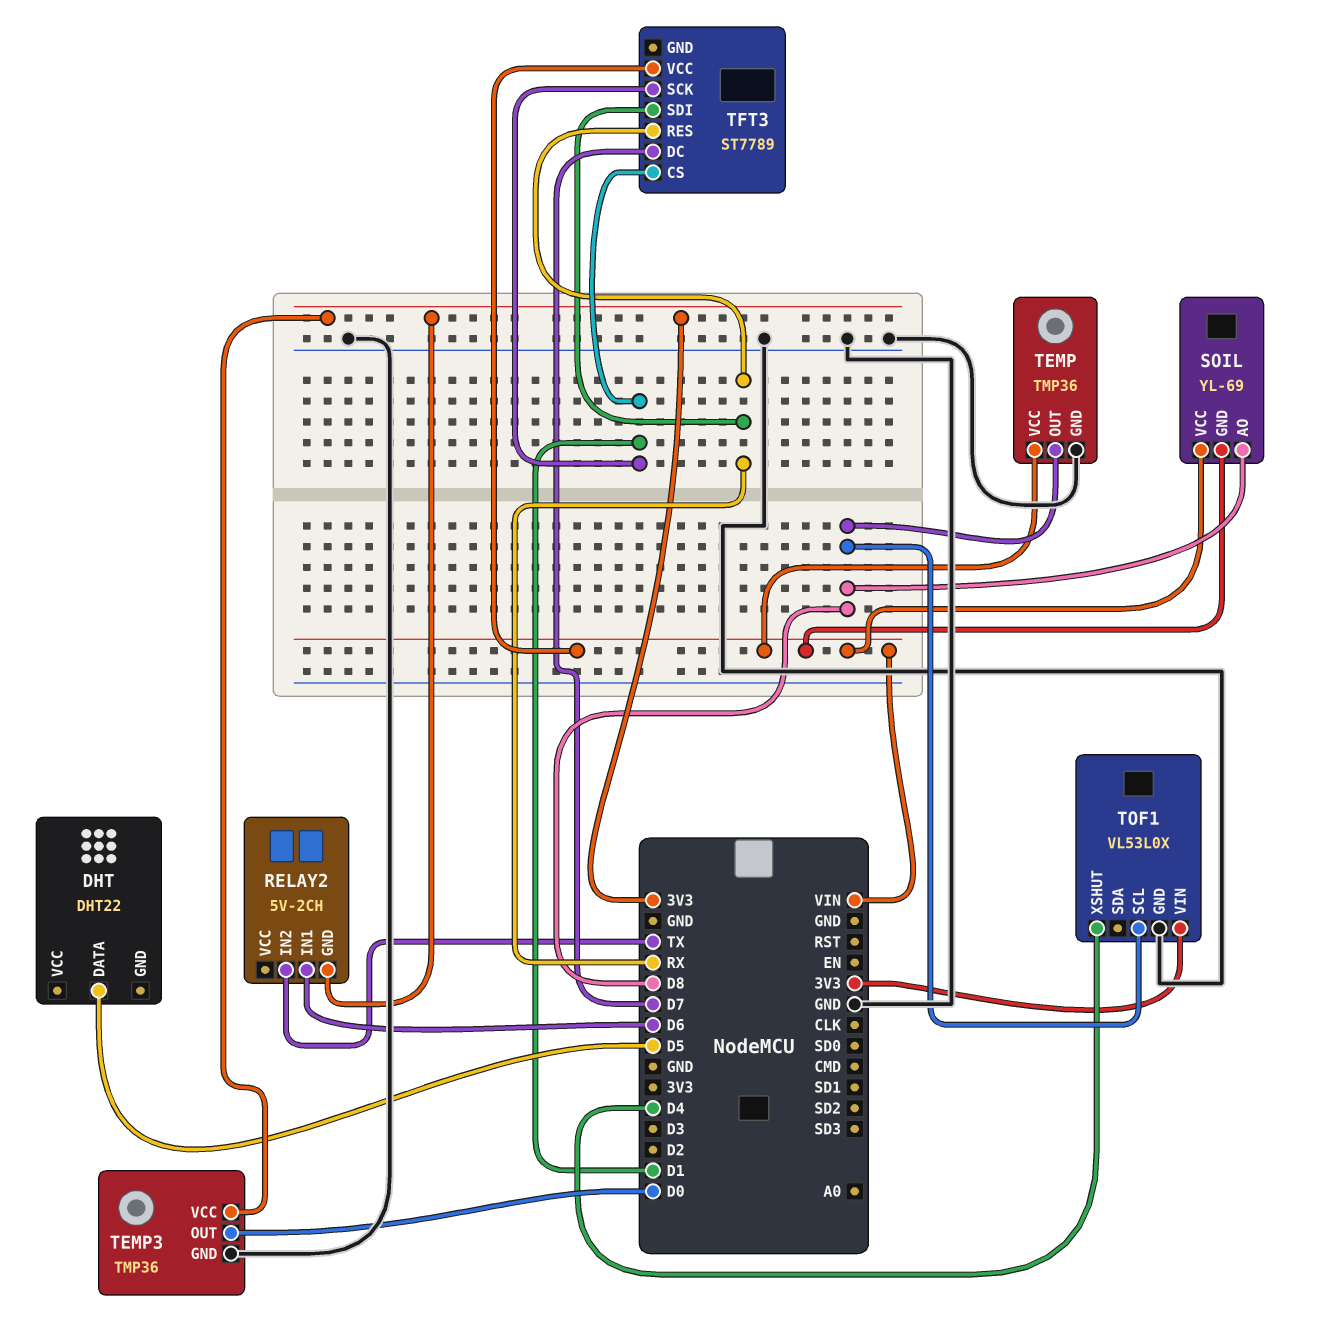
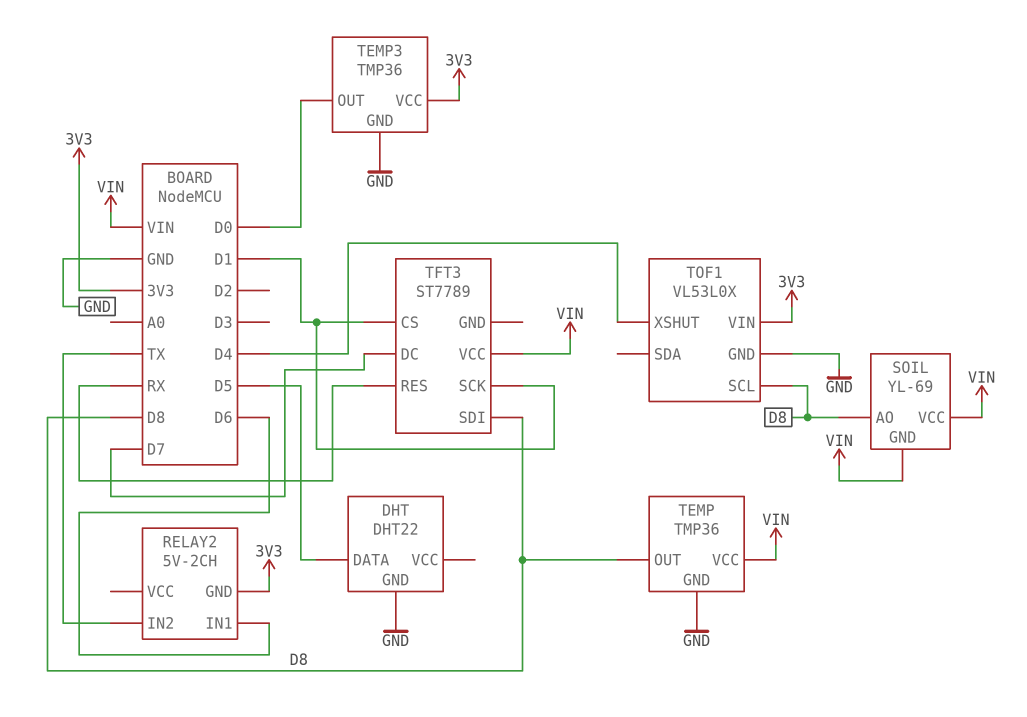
DHT pin GND: none -> GND
TFT3 pin SDI: RX -> D8

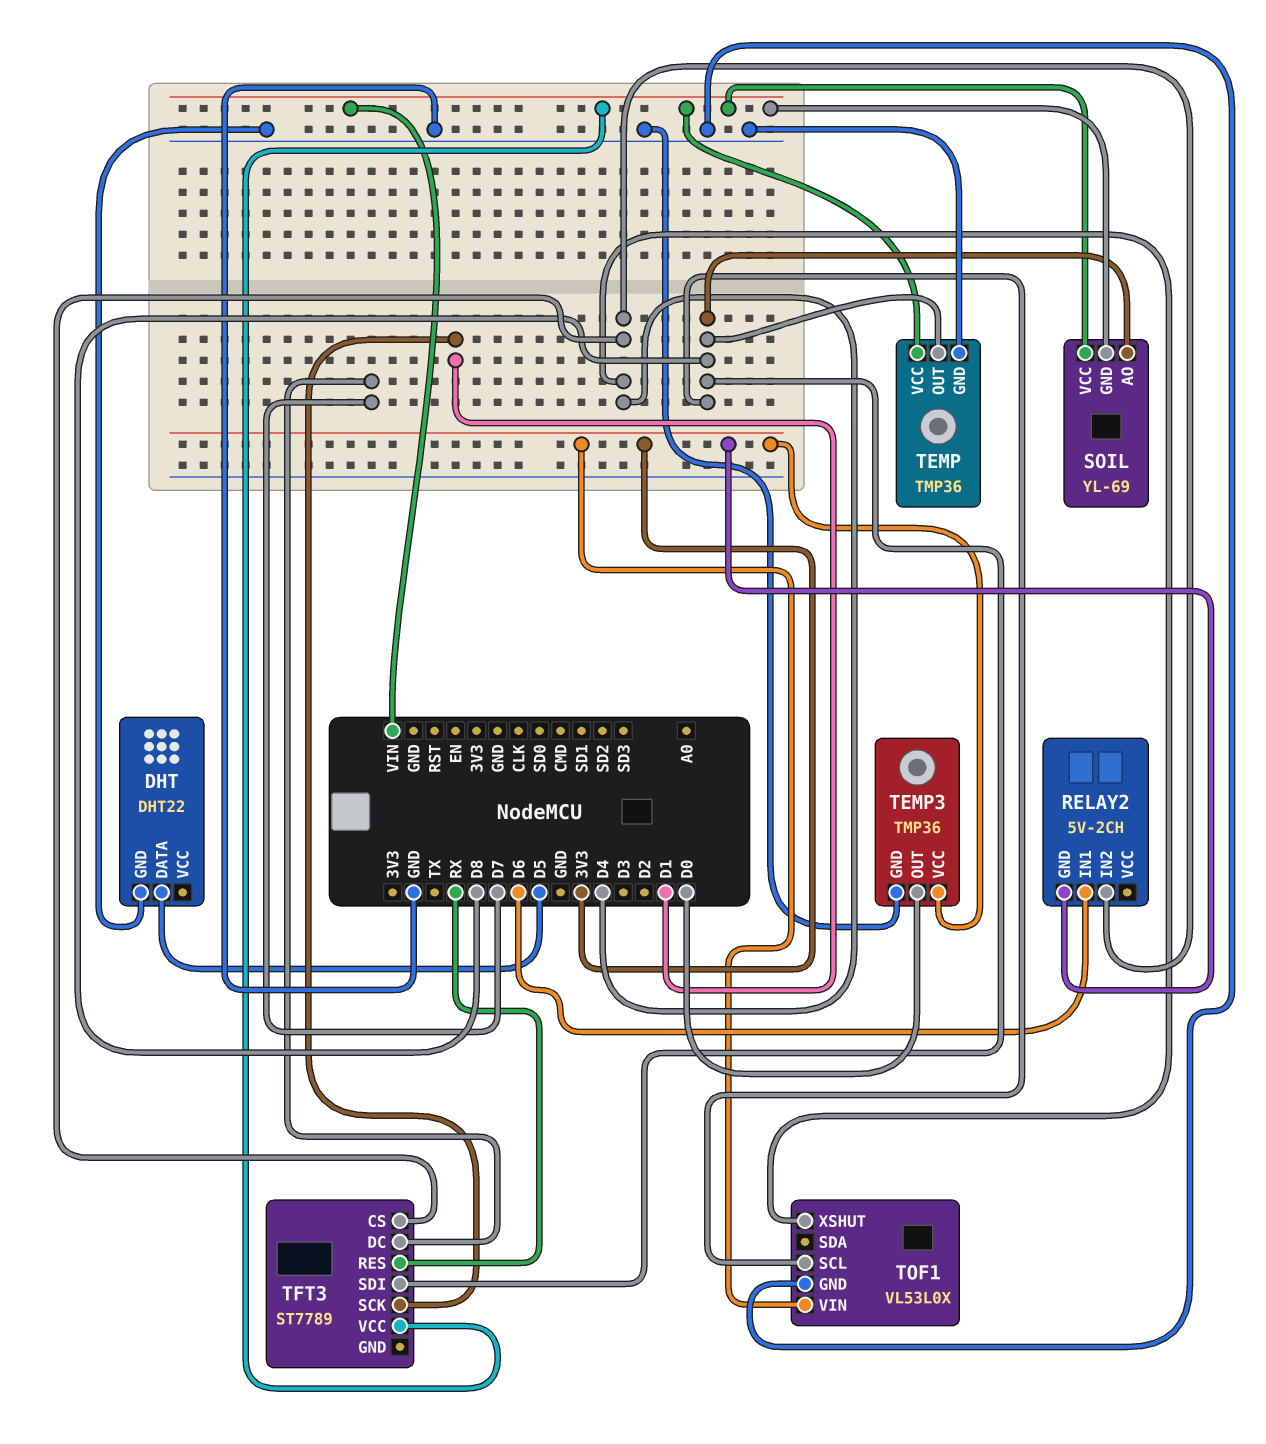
RELAY2 pin IN2: TX -> D4
TFT3 pin CS: D1 -> D4

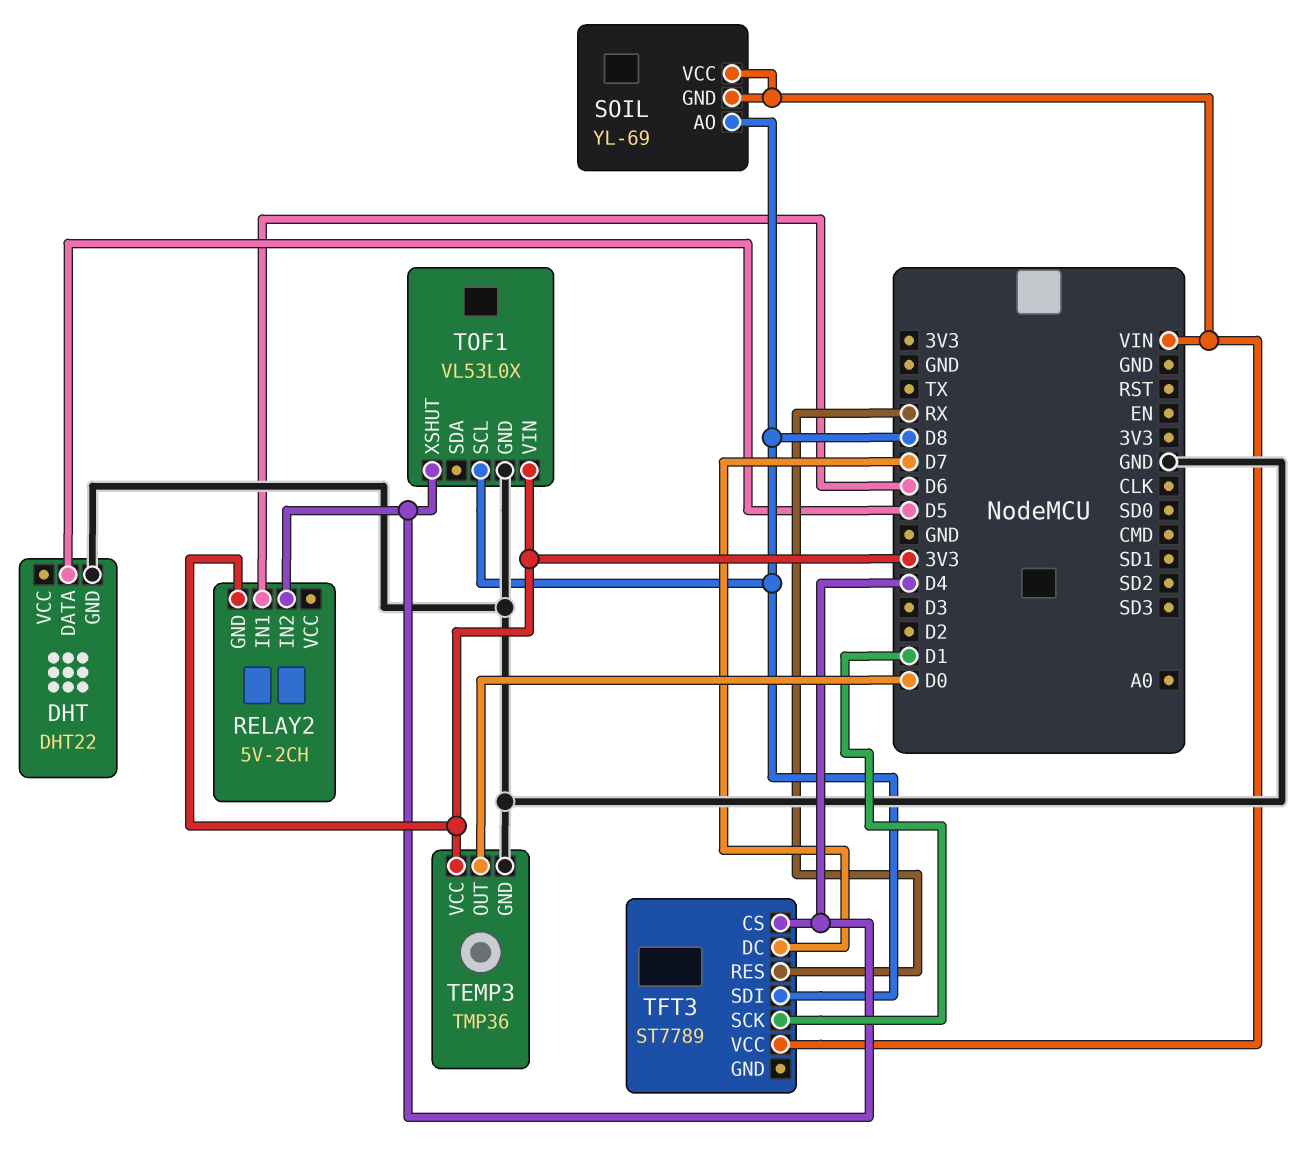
TEMP: TMP36 -> none
TEMP pin GND: GND -> none
TEMP pin OUT: D8 -> none
TEMP pin VCC: VIN -> none

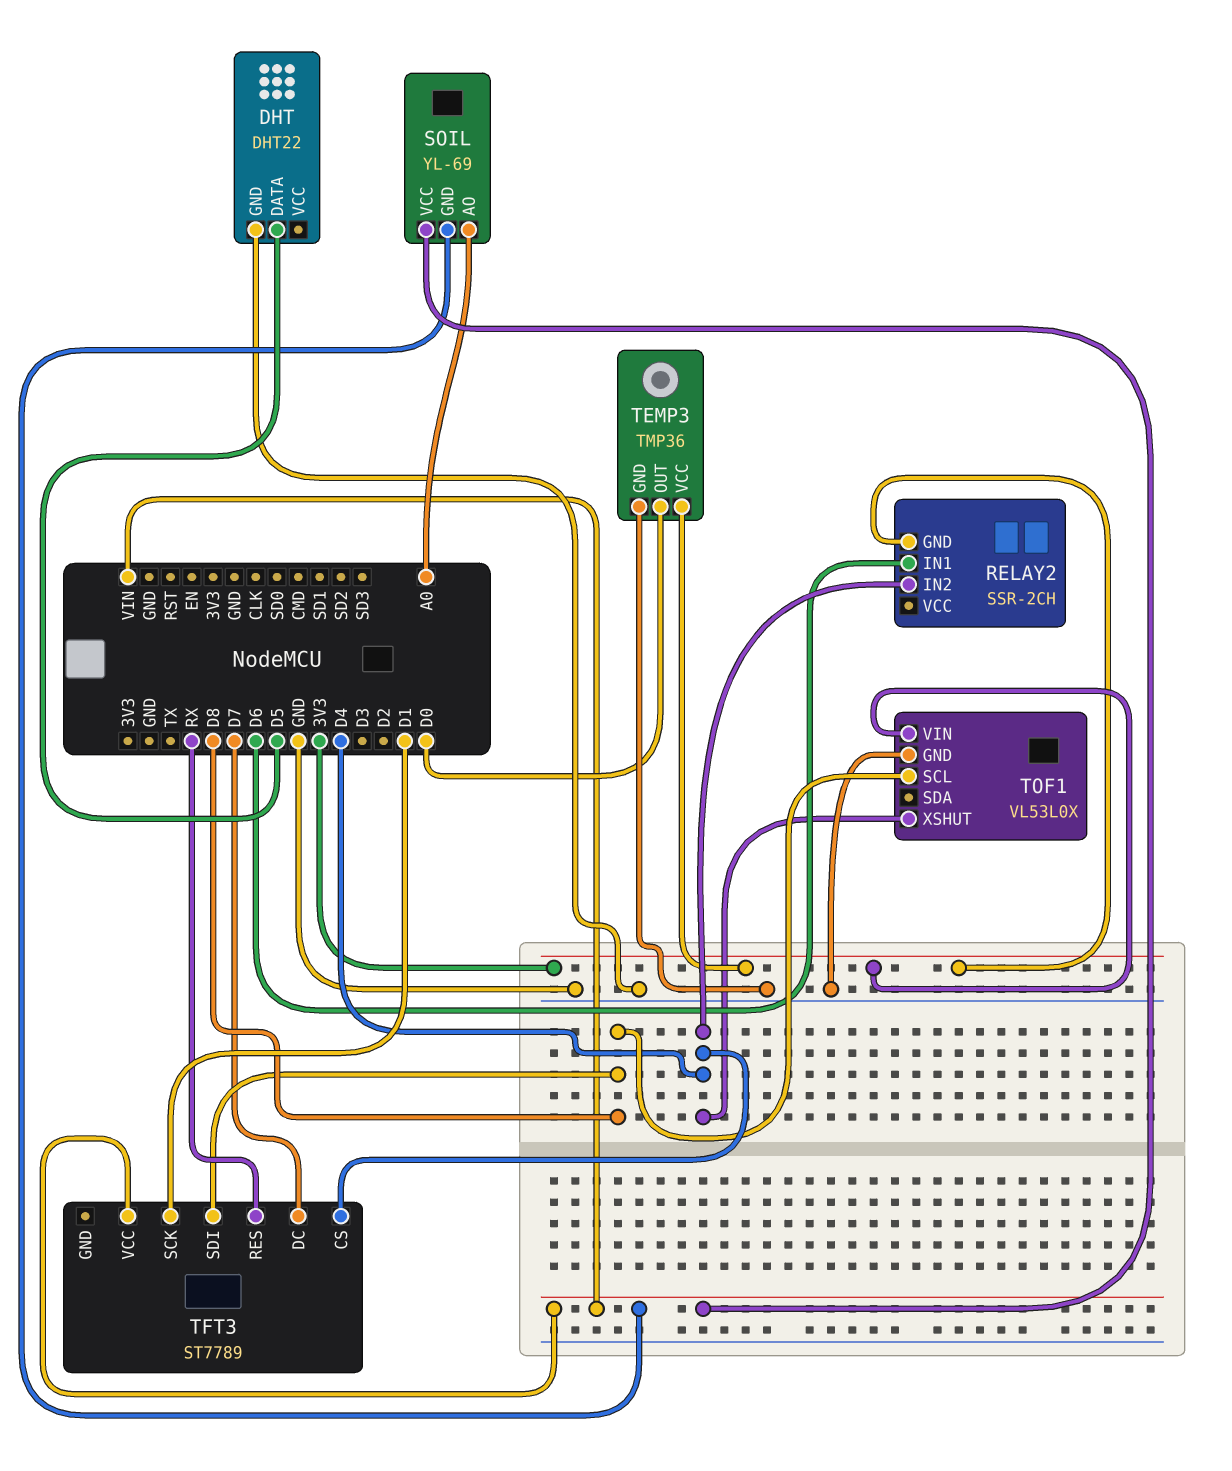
RELAY2: 5V-2CH -> SSR-2CH
SOIL pin AO: D8 -> A0

